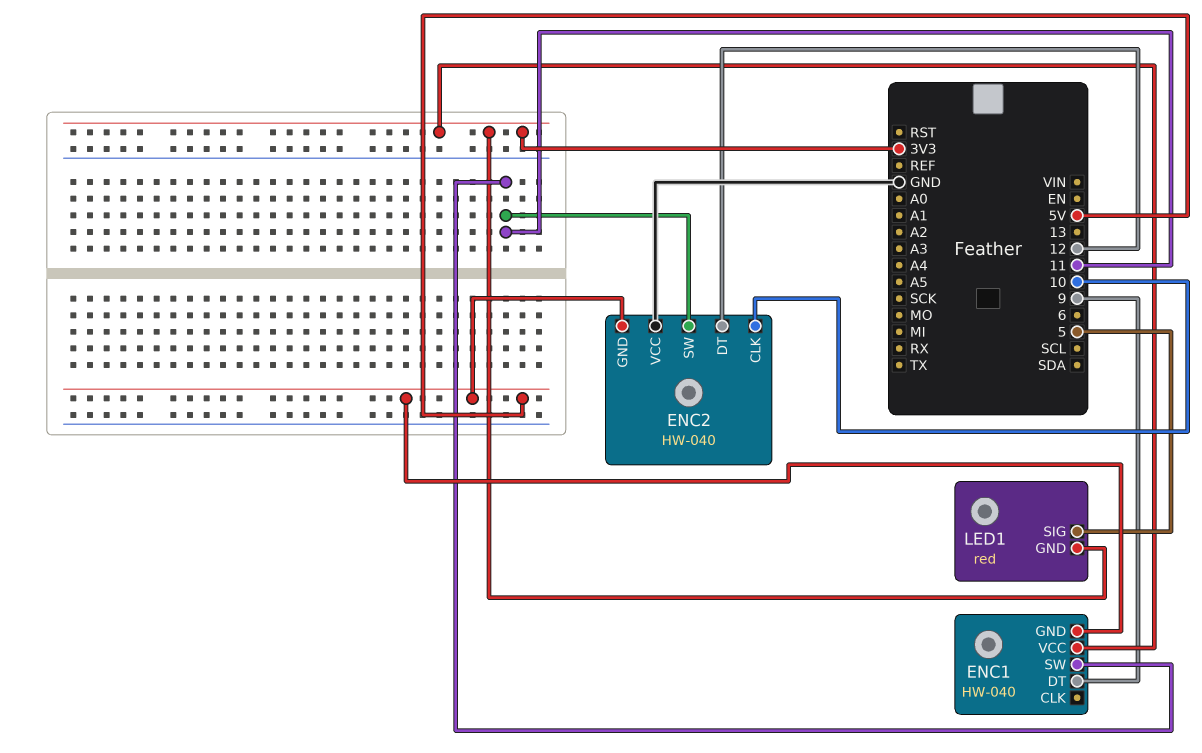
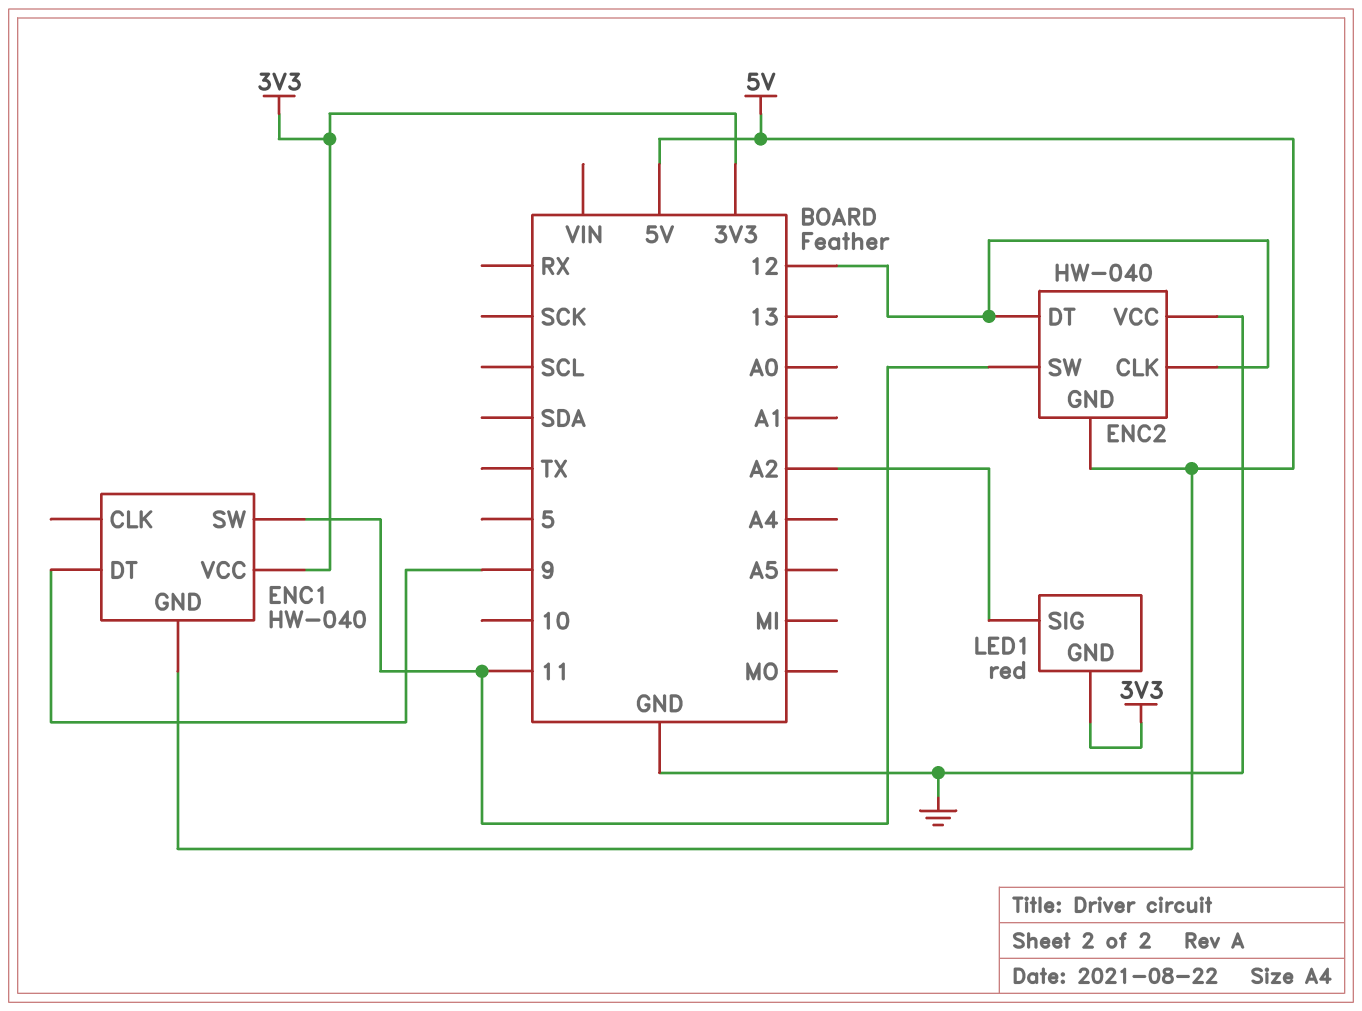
ENC2 pin CLK: 10 -> 12
LED1 pin SIG: 5 -> A2

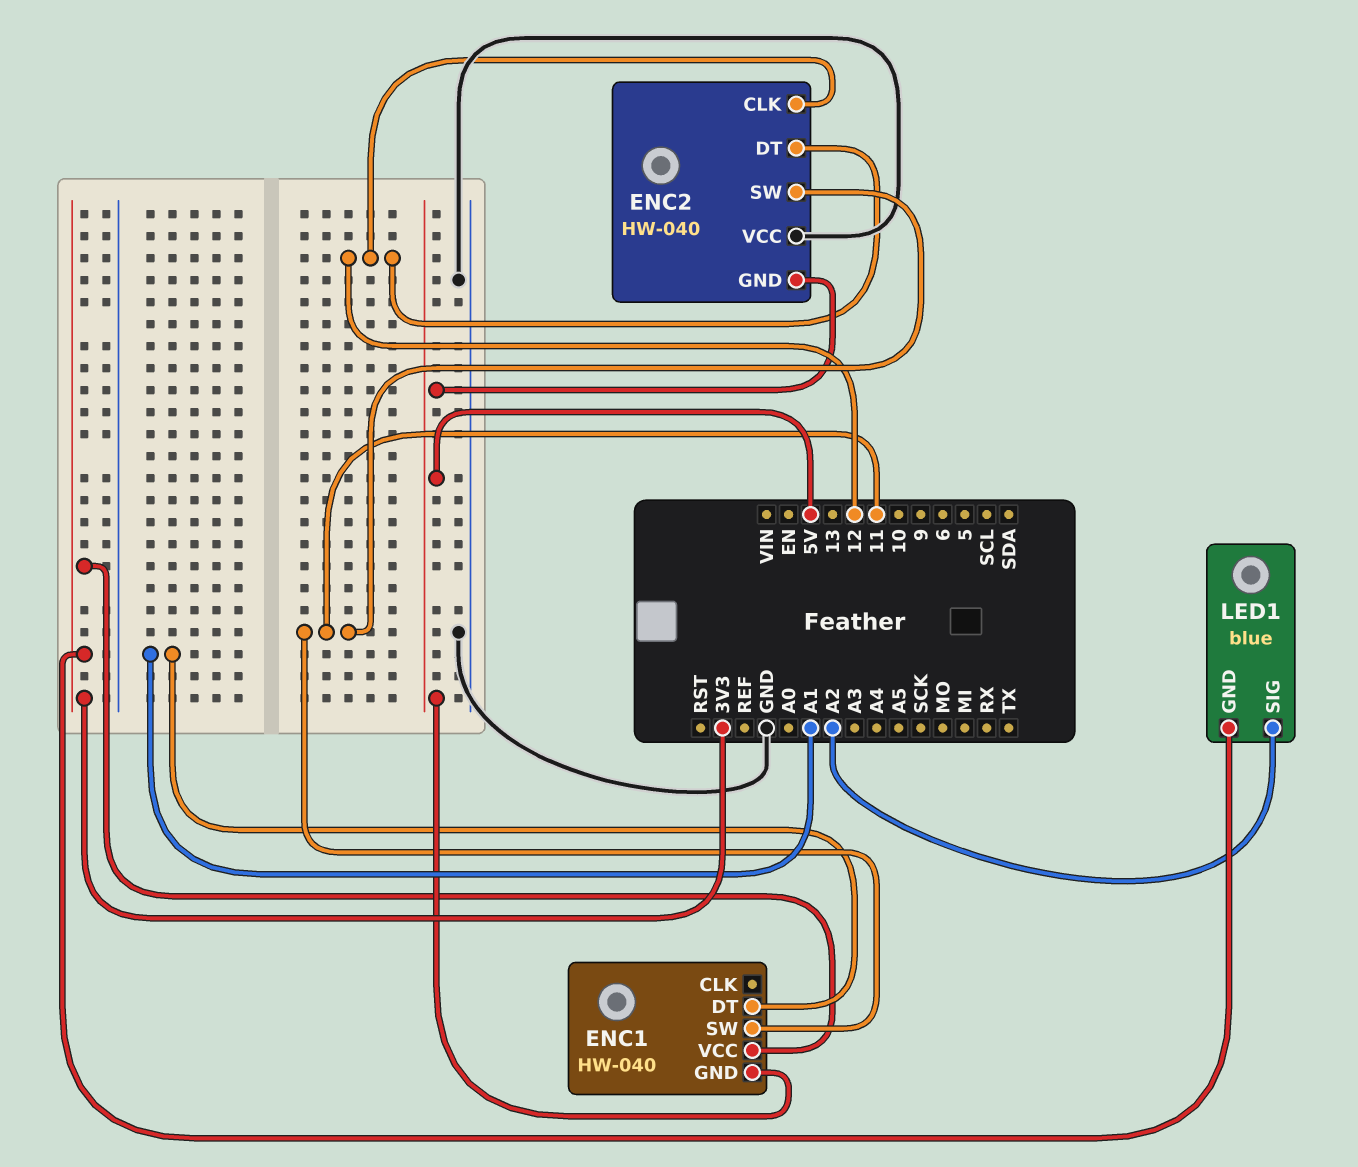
ENC1 pin DT: 9 -> A1
LED1: red -> blue

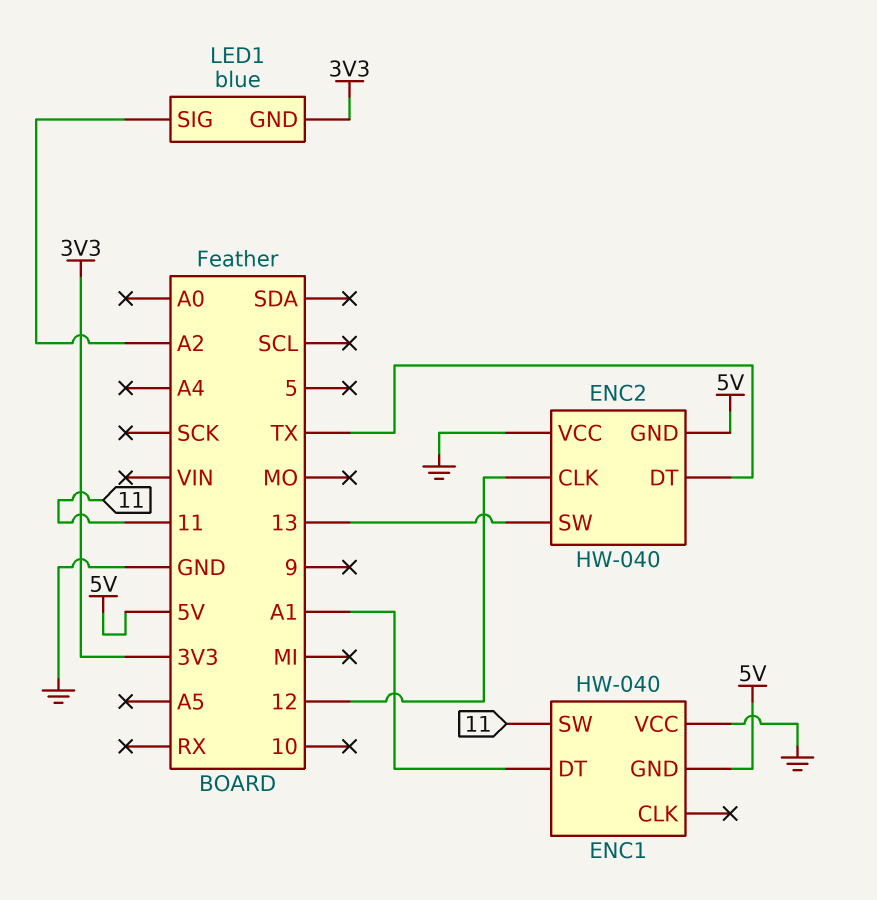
ENC1 pin VCC: 3V3 -> GND
ENC2 pin DT: 12 -> TX
ENC2 pin SW: 11 -> 13

